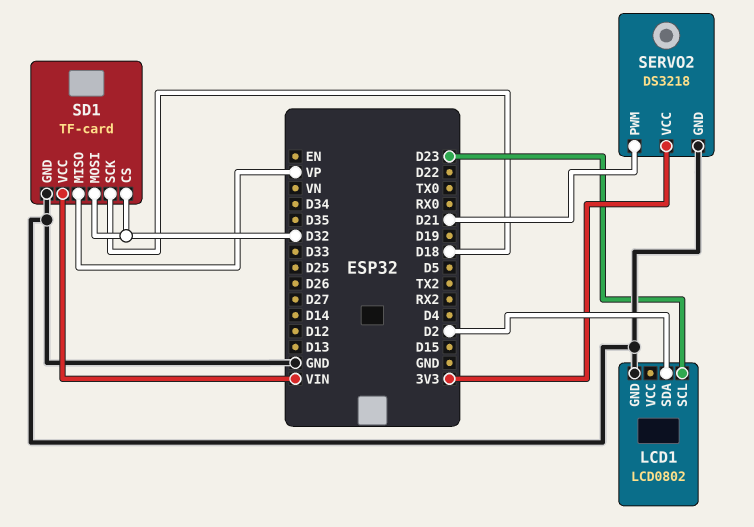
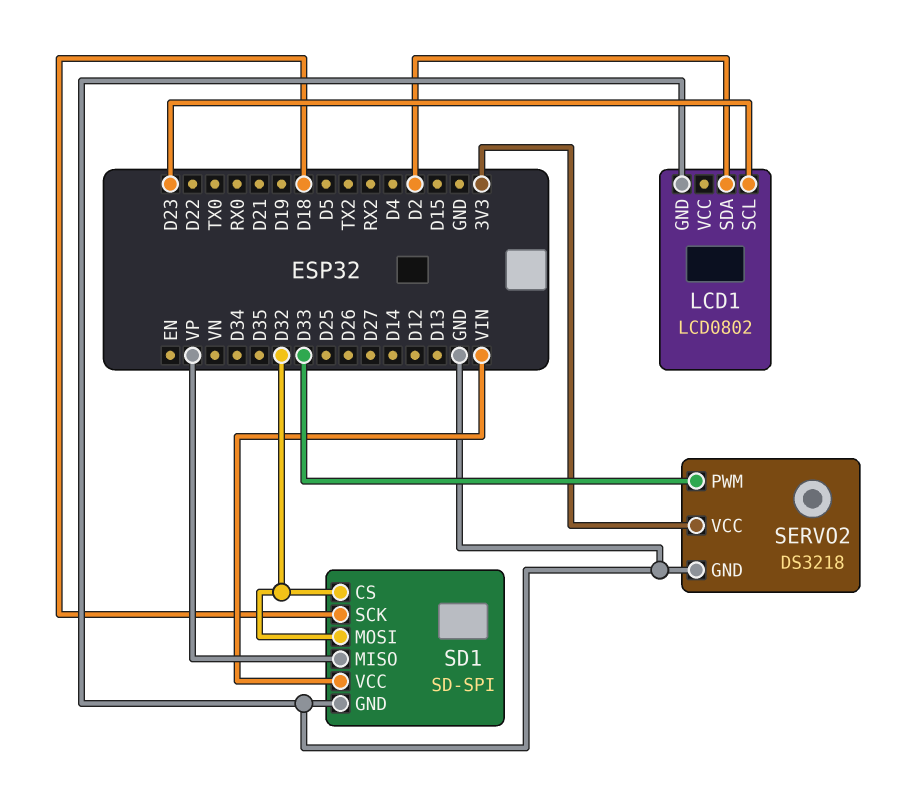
SD1: TF-card -> SD-SPI
SERVO2 pin PWM: D21 -> D33

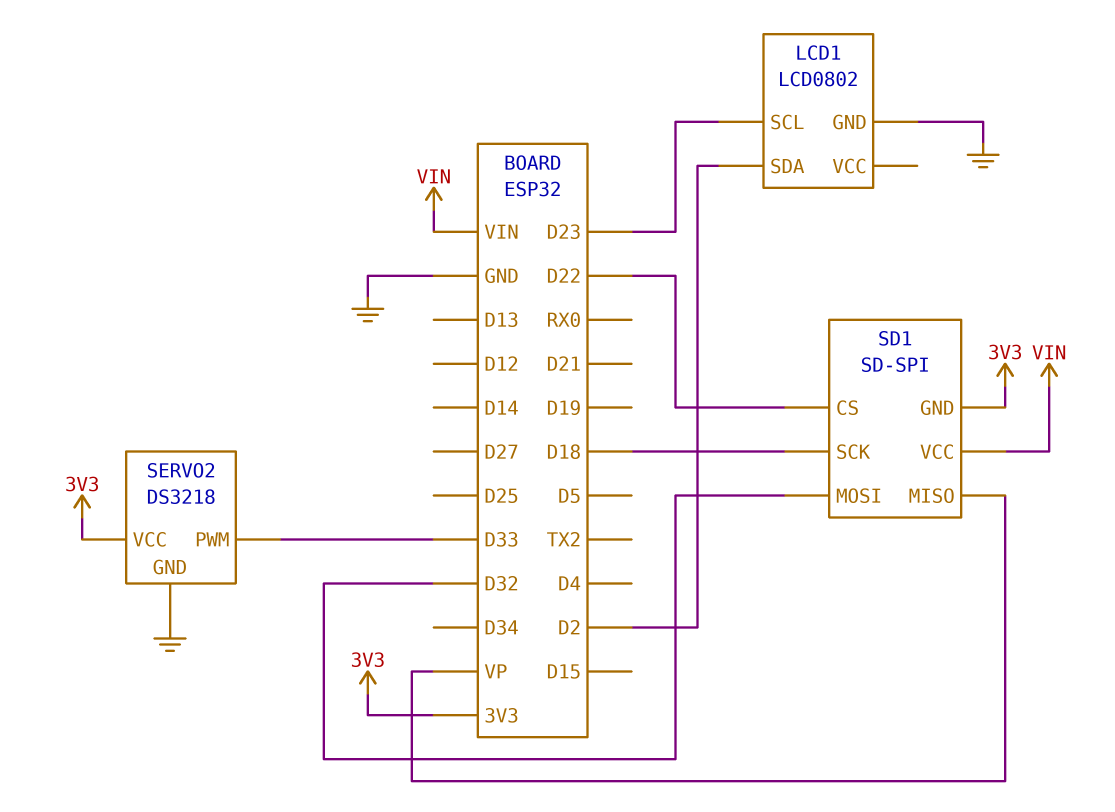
SD1 pin CS: D32 -> D22
SD1 pin GND: GND -> 3V3

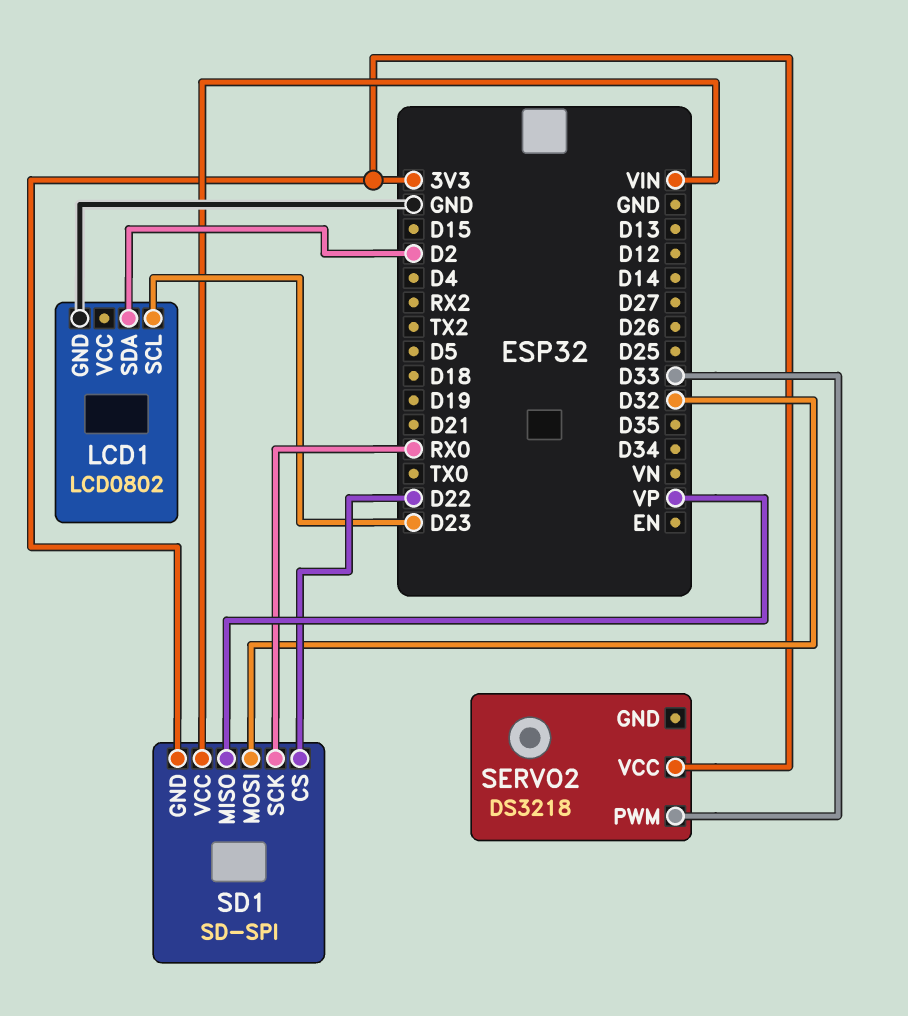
SD1 pin SCK: D18 -> RX0
SERVO2 pin GND: GND -> none

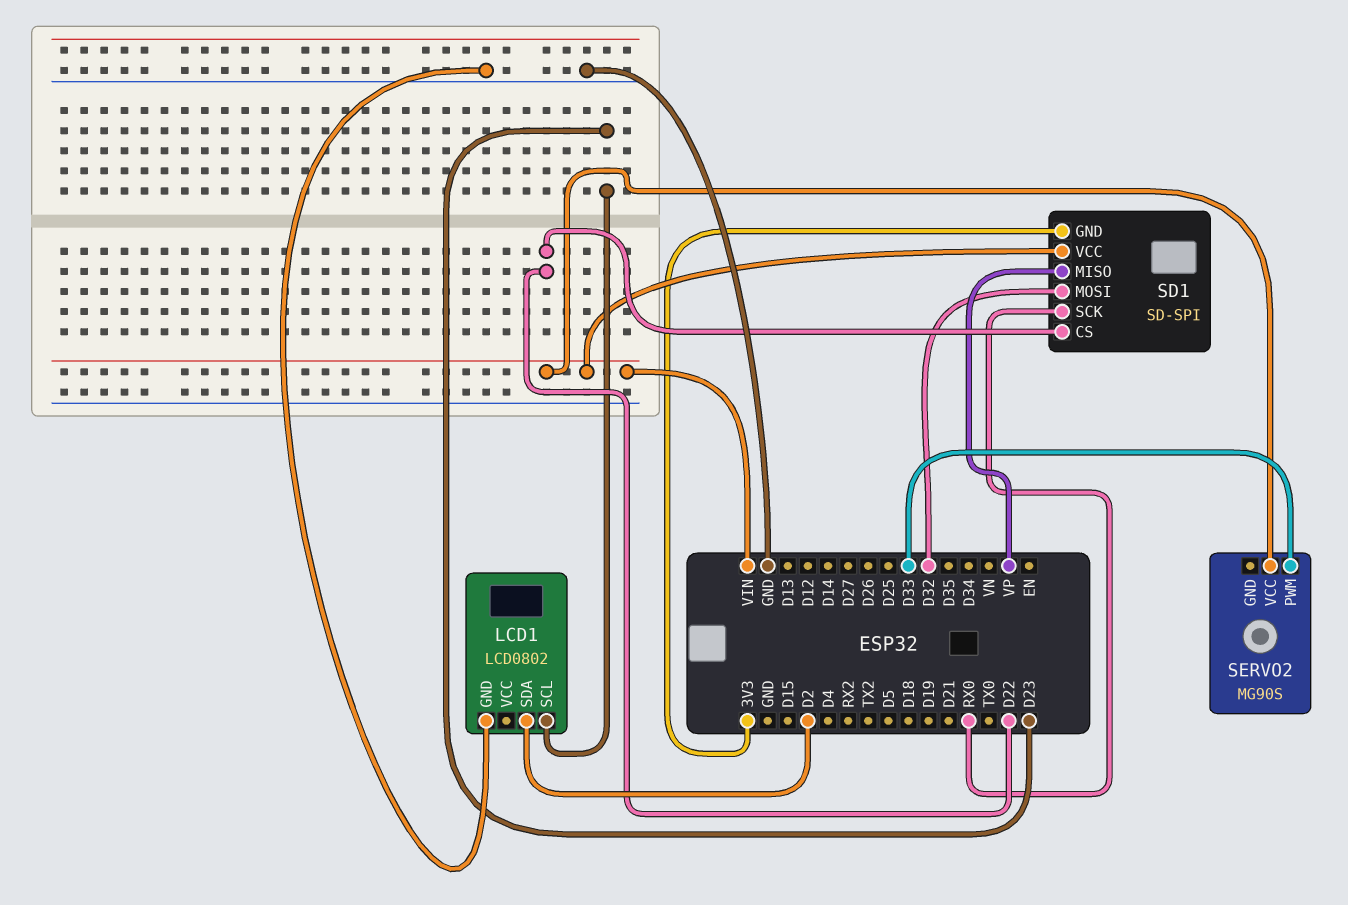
SERVO2: DS3218 -> MG90S
SERVO2 pin VCC: 3V3 -> VIN

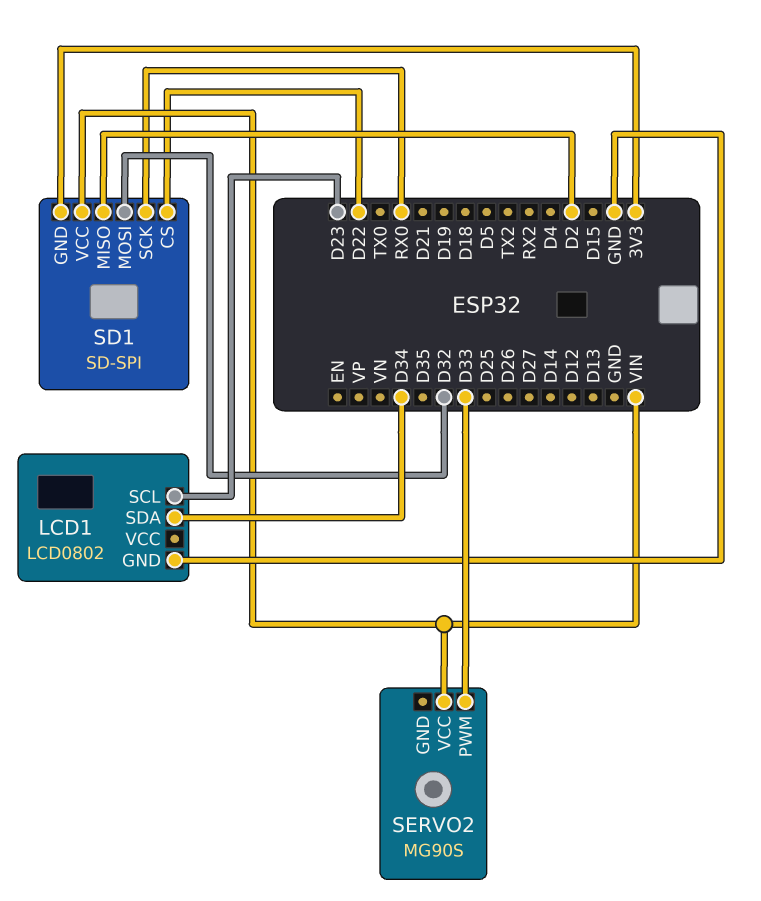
LCD1 pin SDA: D2 -> D34
SD1 pin MISO: VP -> D2

